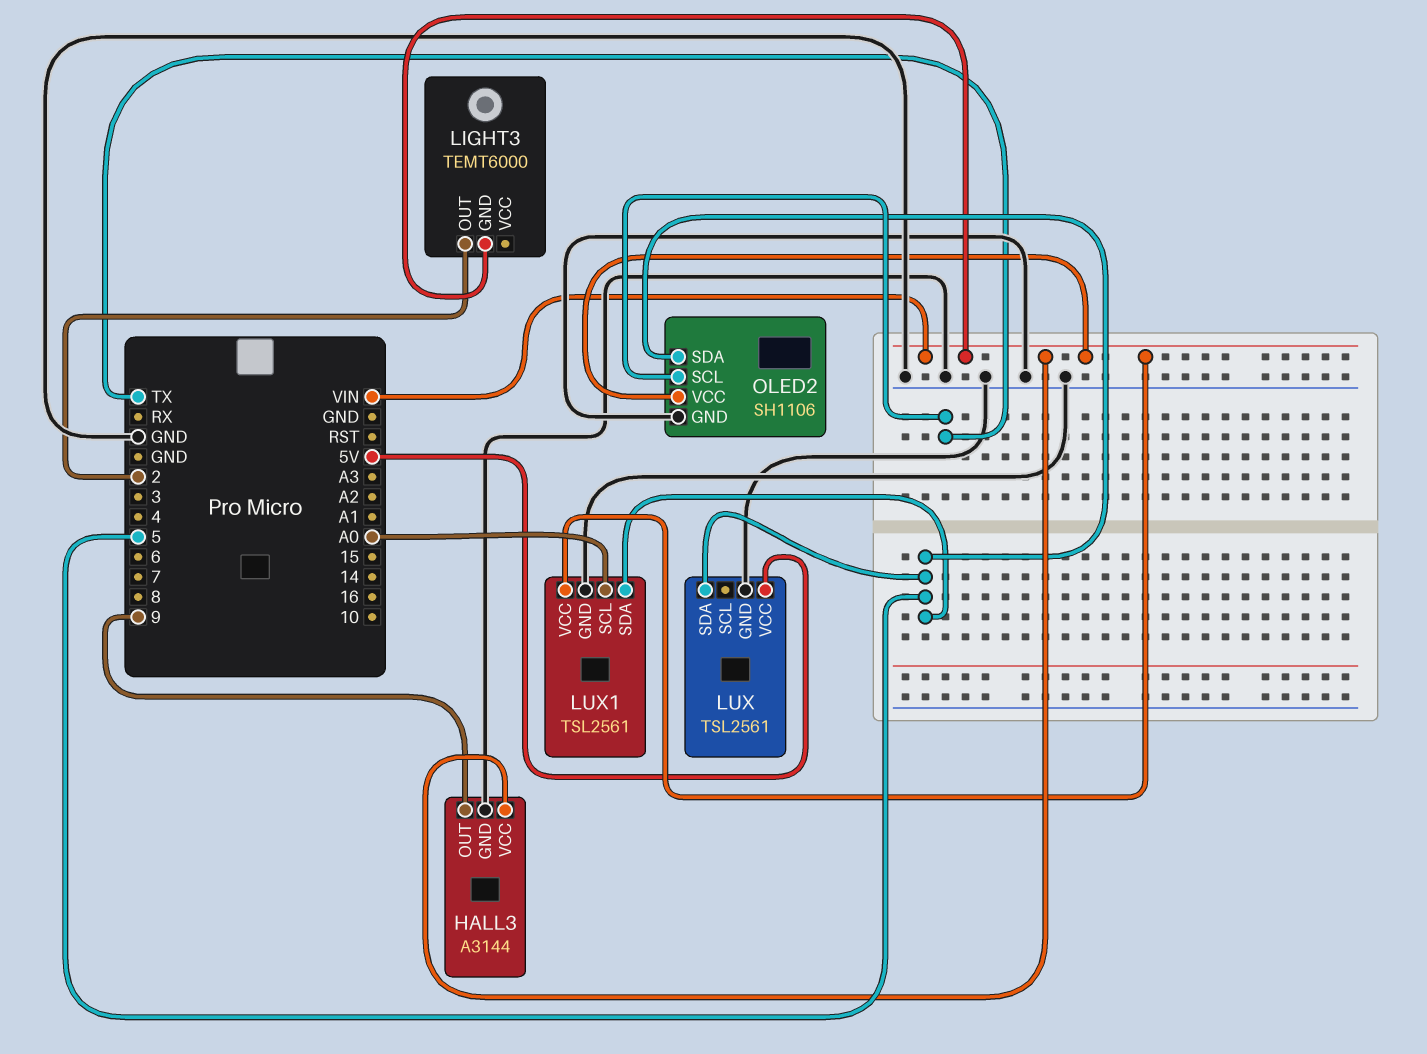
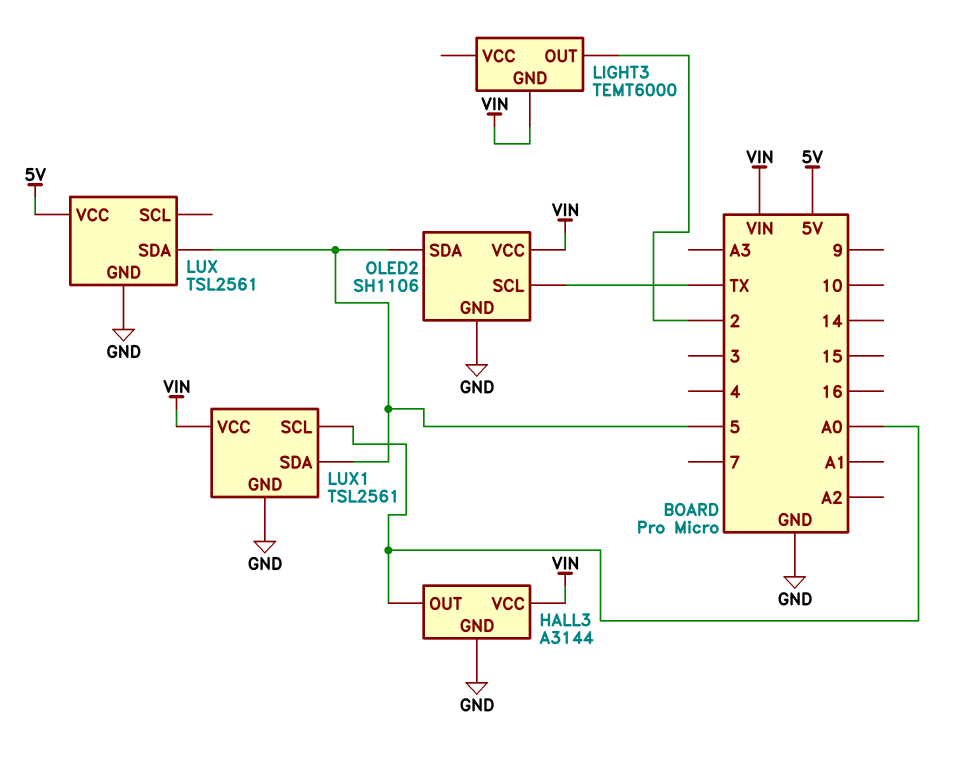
HALL3 pin OUT: 9 -> A0

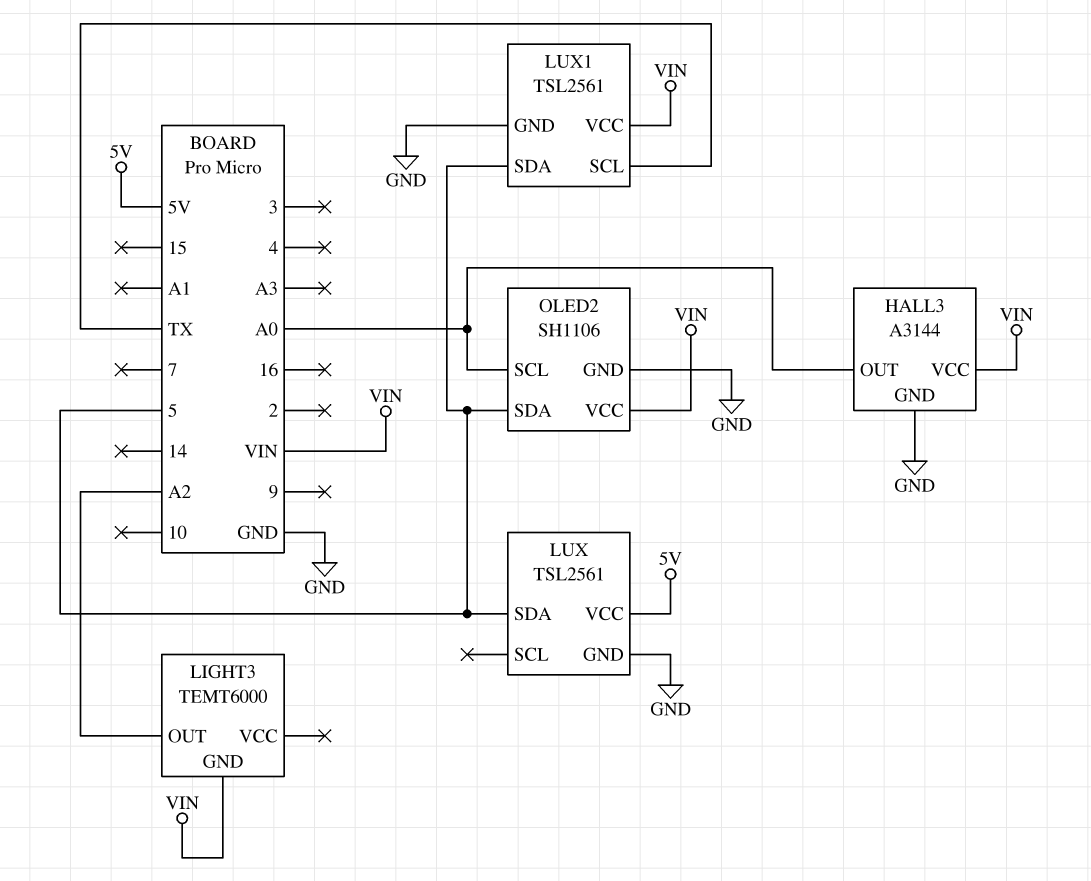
LIGHT3 pin OUT: 2 -> A2
LUX1 pin SCL: A0 -> TX
OLED2 pin SCL: TX -> A0

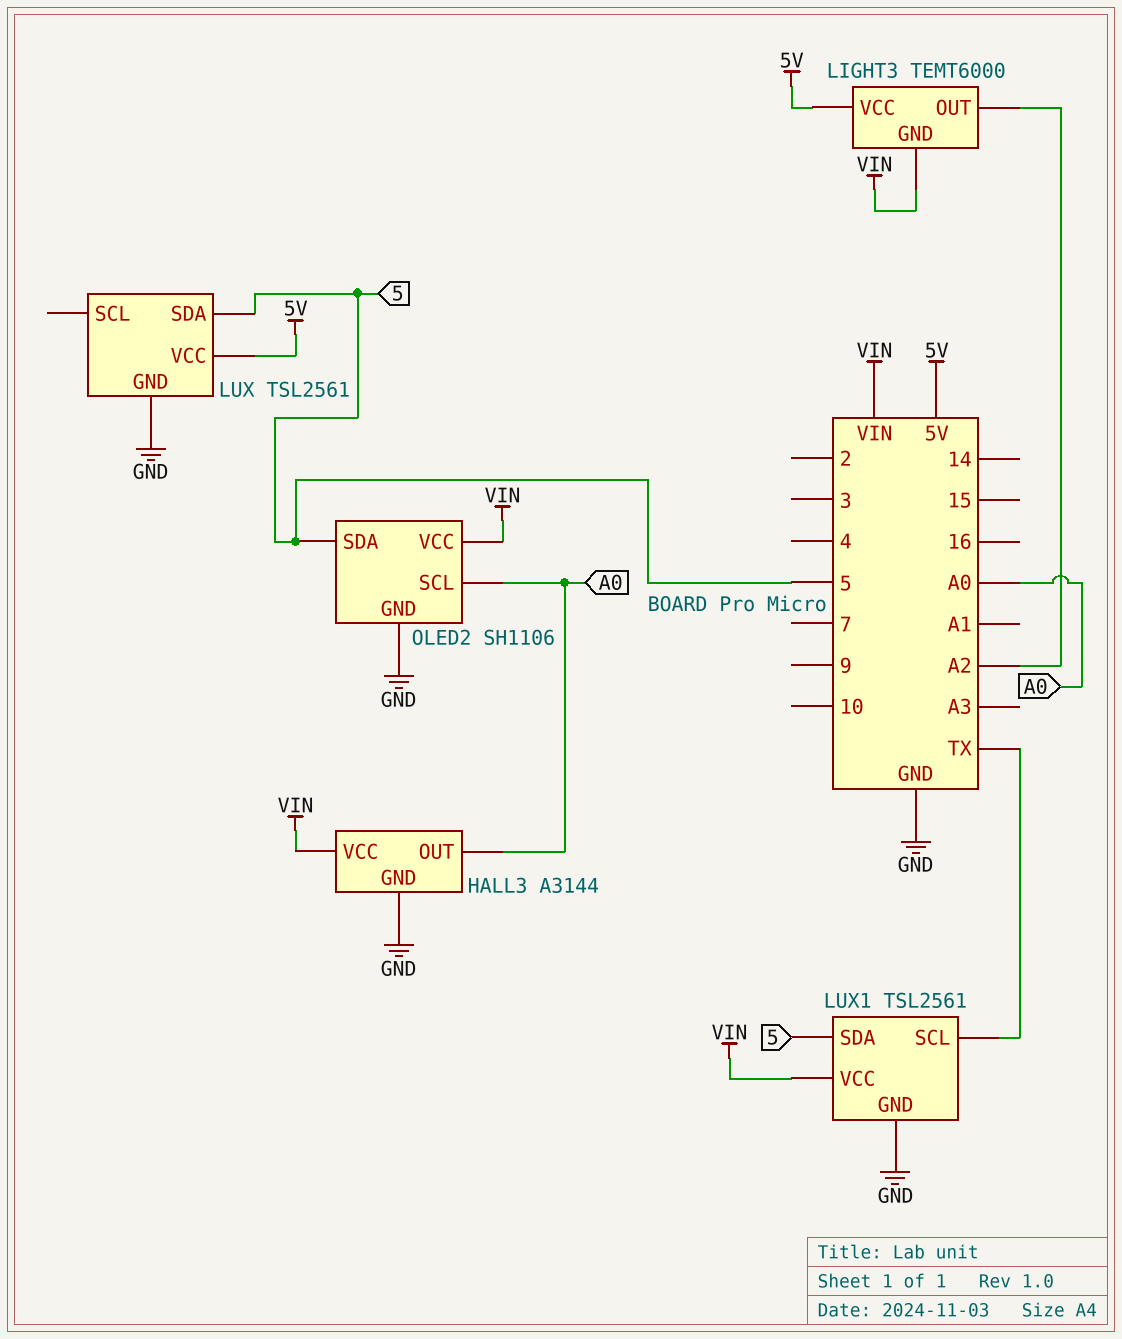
LIGHT3 pin VCC: none -> 5V

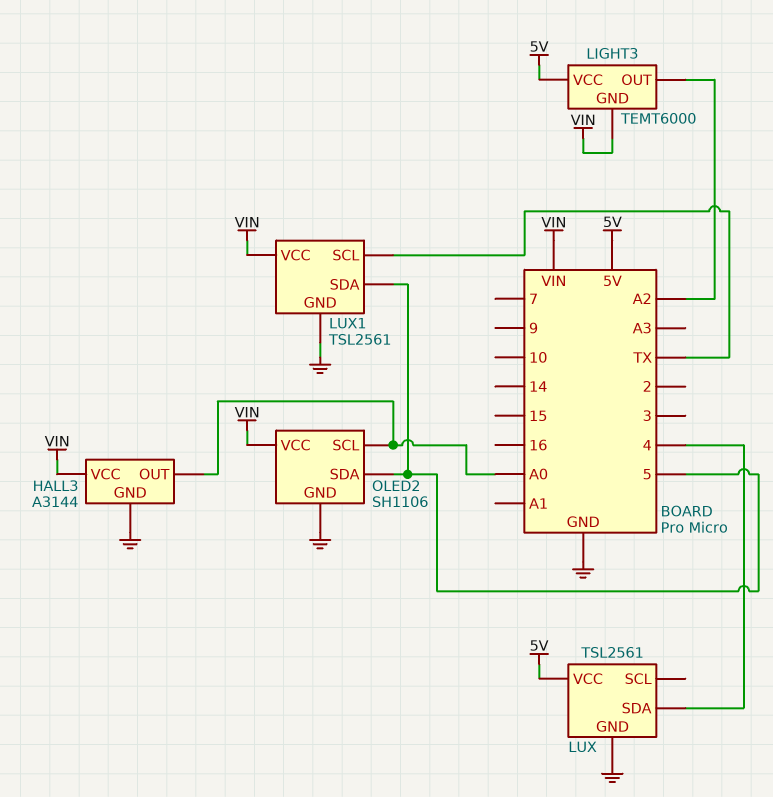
LUX pin SDA: 5 -> 4

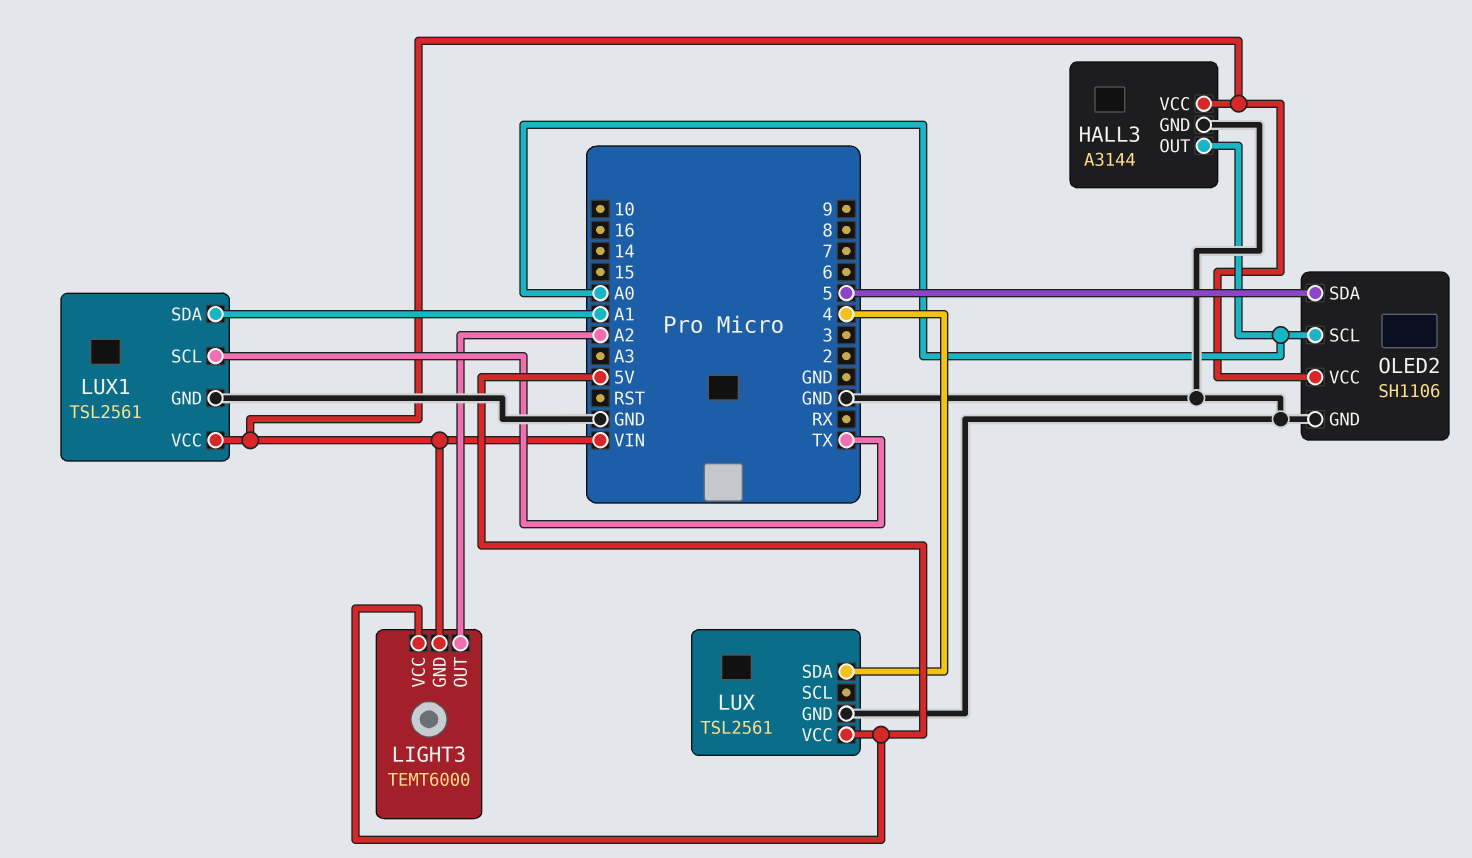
LUX1 pin SDA: 5 -> A1

